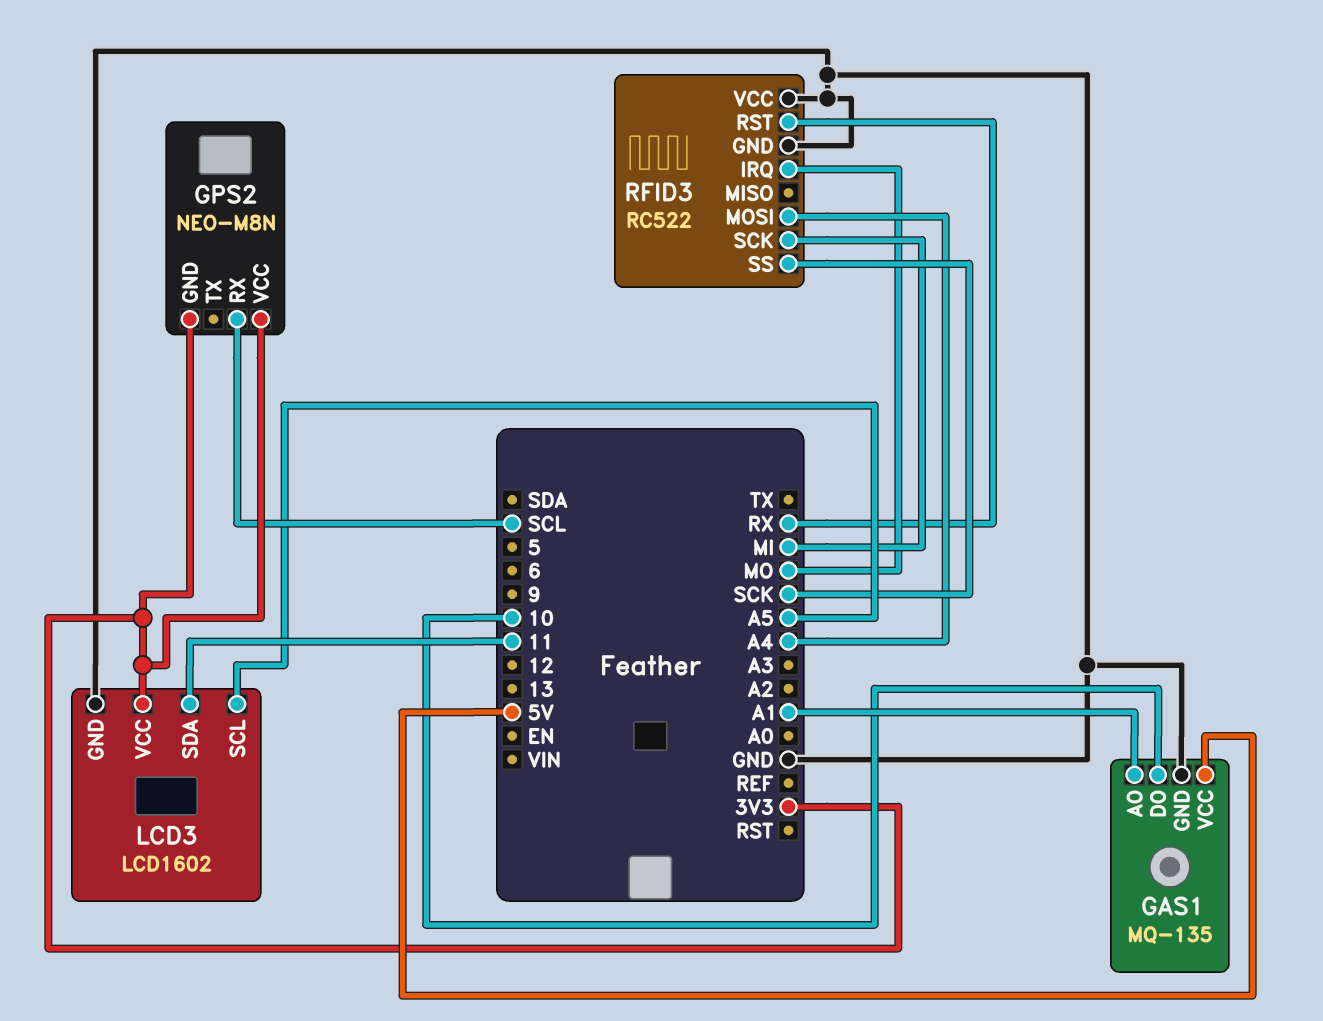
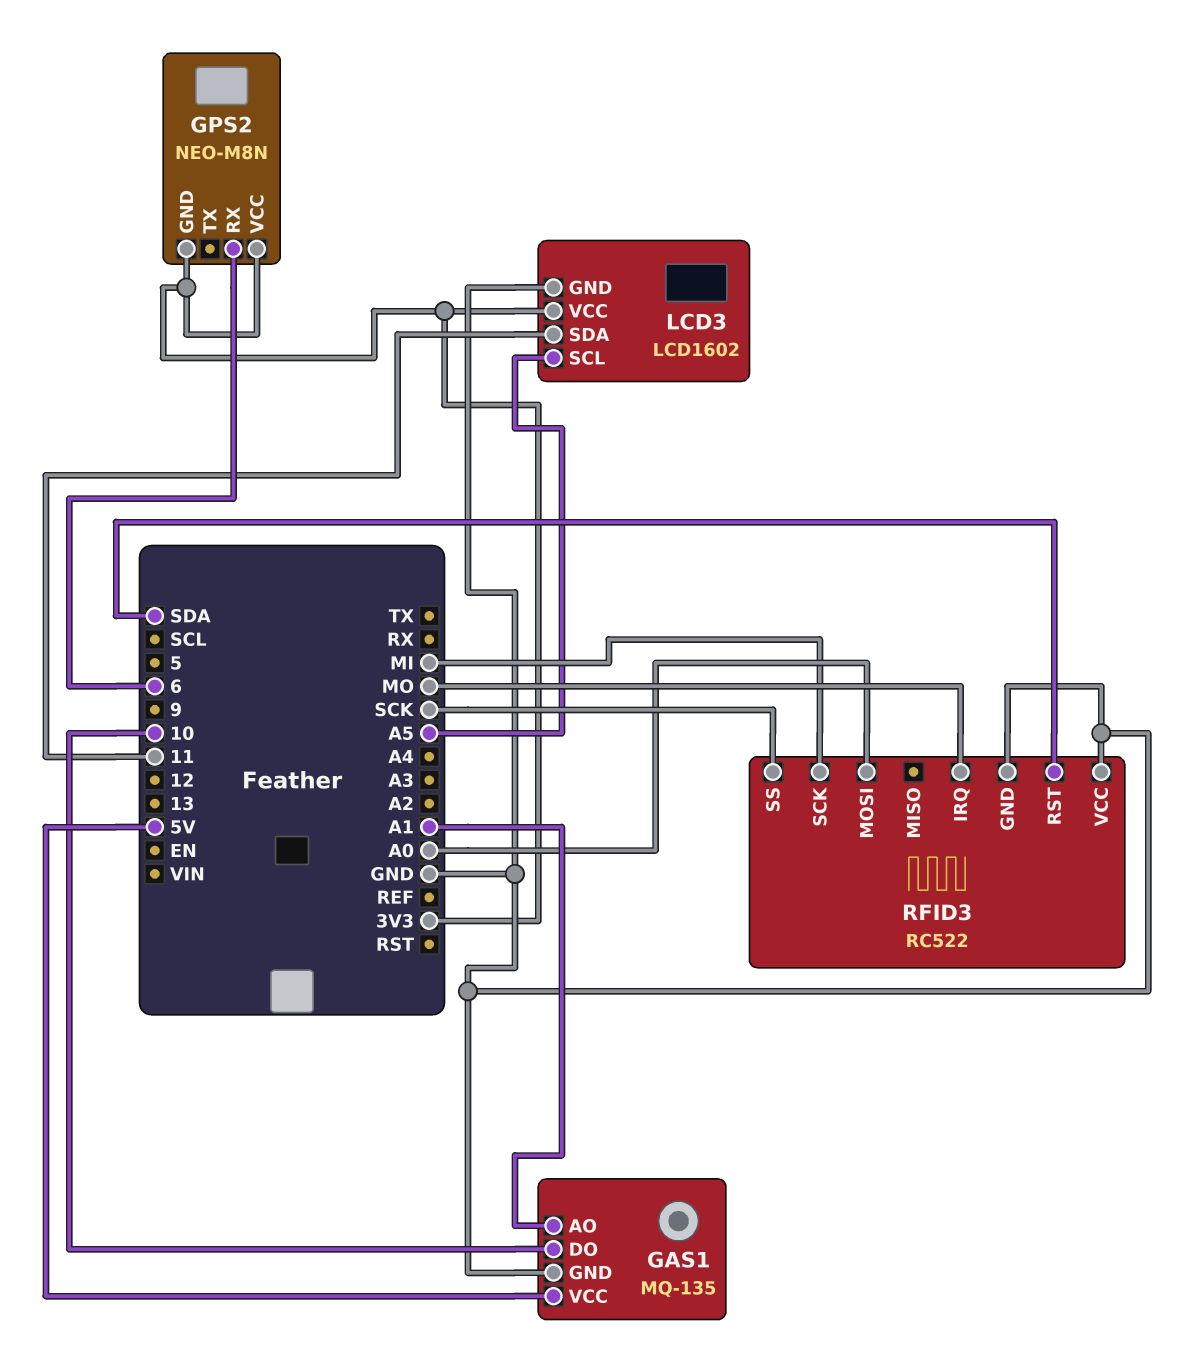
GPS2 pin RX: SCL -> 6
RFID3 pin MOSI: A4 -> A0
RFID3 pin RST: RX -> SDA

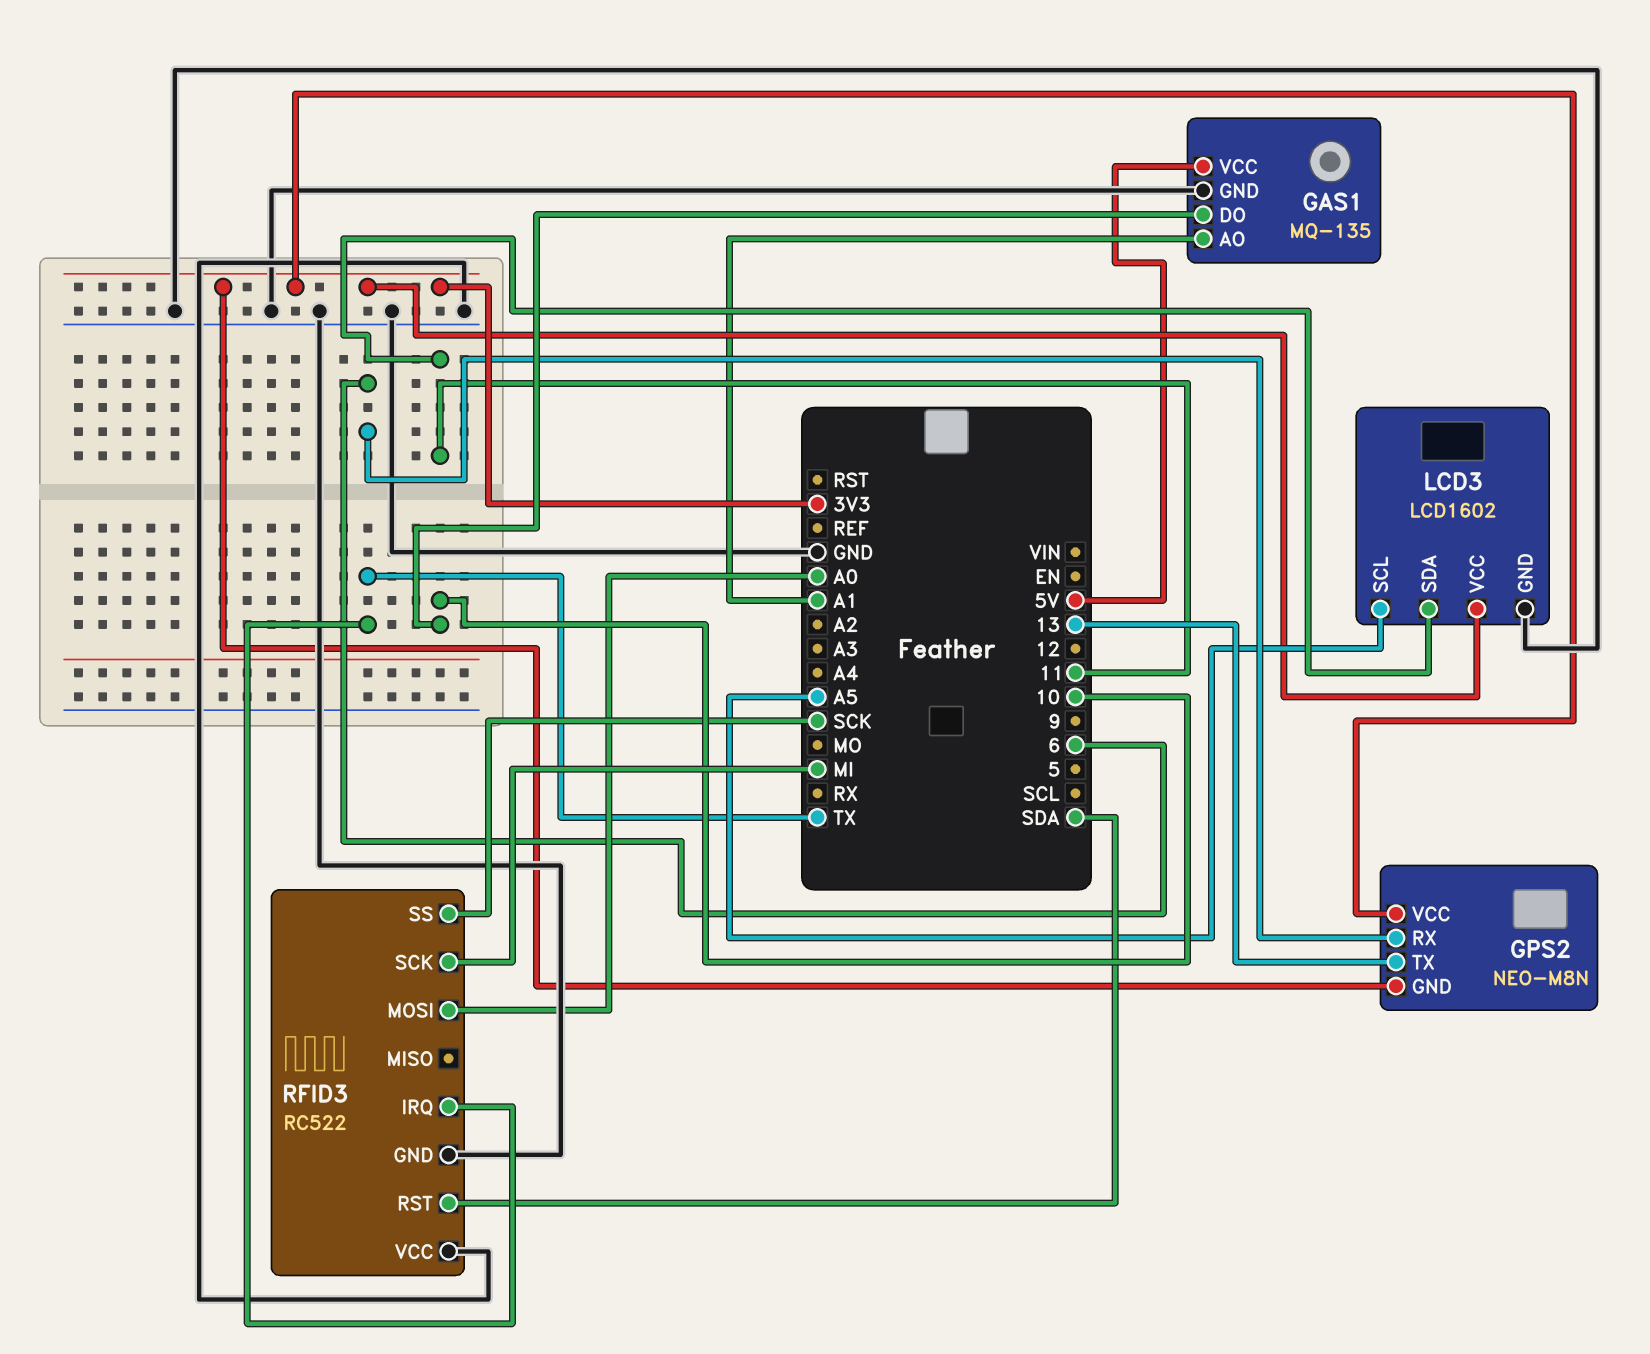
GPS2 pin TX: none -> 13
RFID3 pin IRQ: MO -> TX

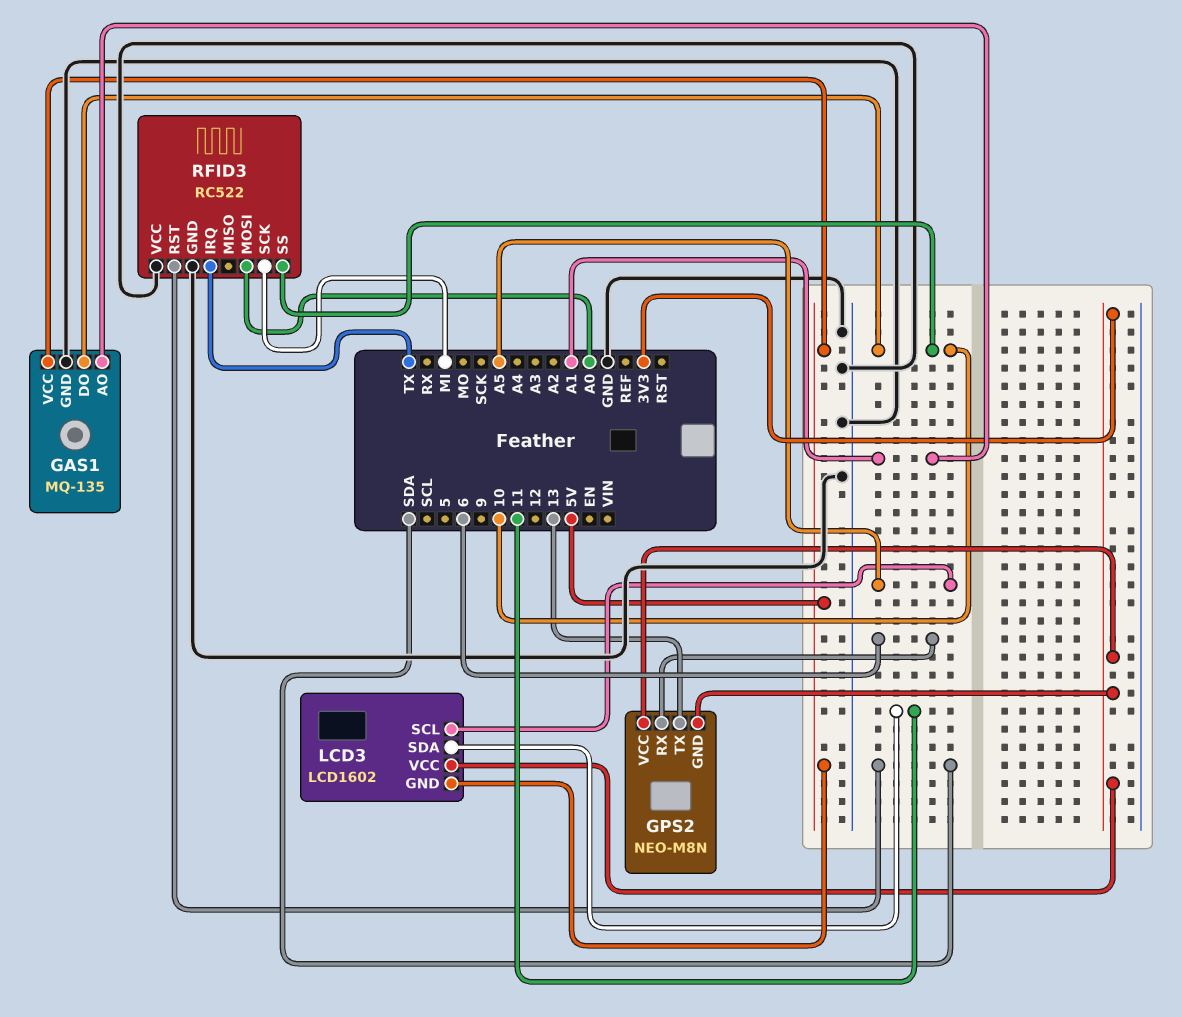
LCD3 pin GND: GND -> 5V
RFID3 pin SS: SCK -> 10

